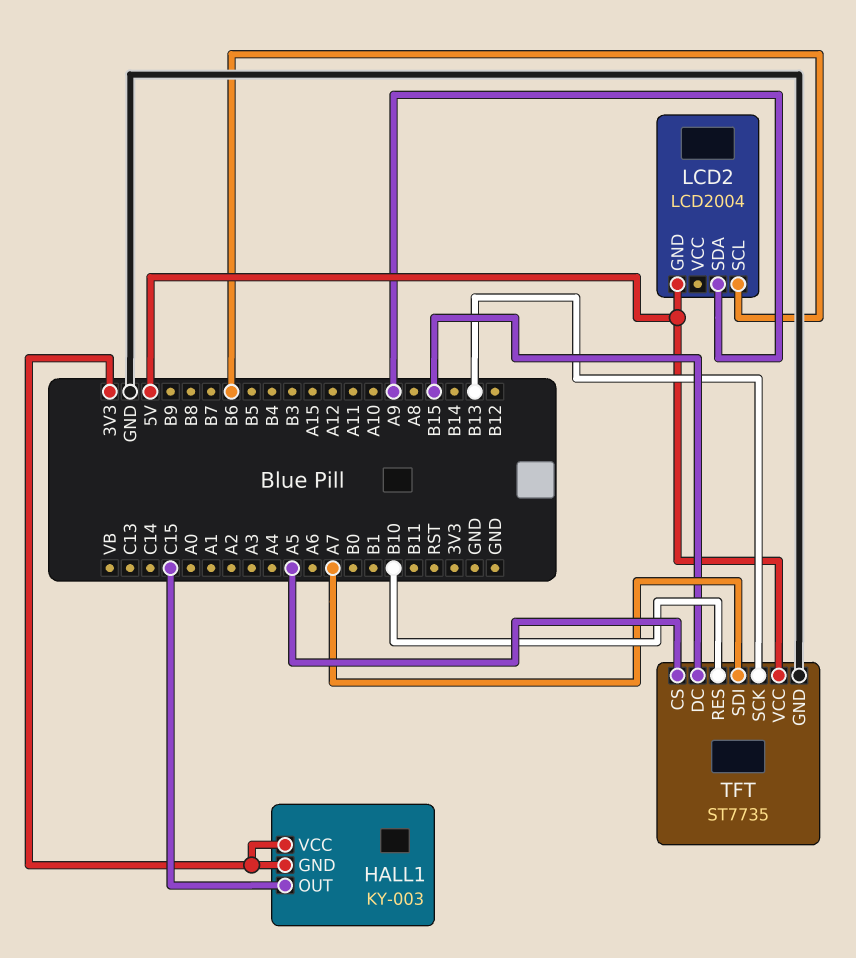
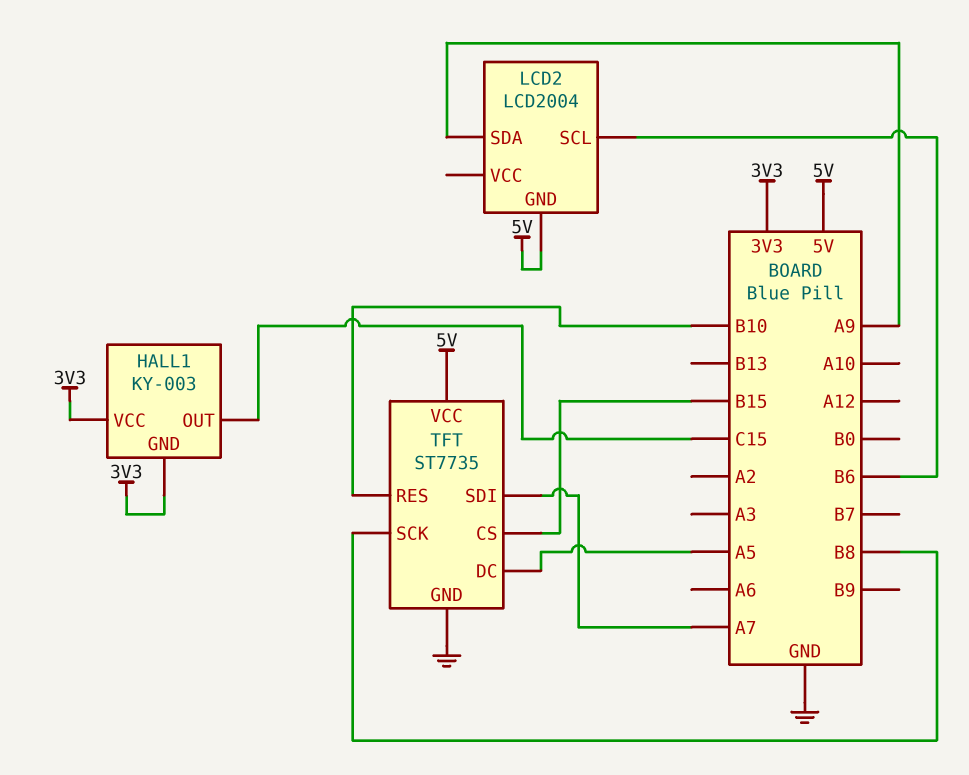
TFT pin CS: A5 -> B15
TFT pin DC: B15 -> A5
TFT pin SCK: B13 -> B8

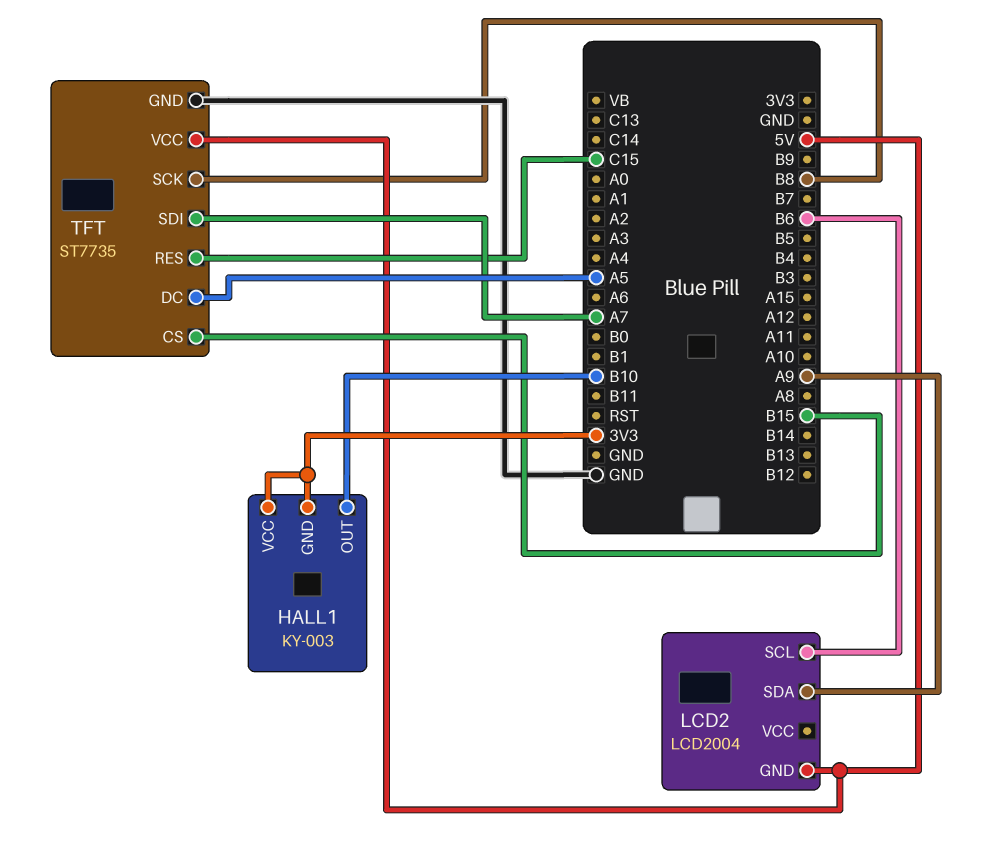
HALL1 pin OUT: C15 -> B10
TFT pin RES: B10 -> C15

